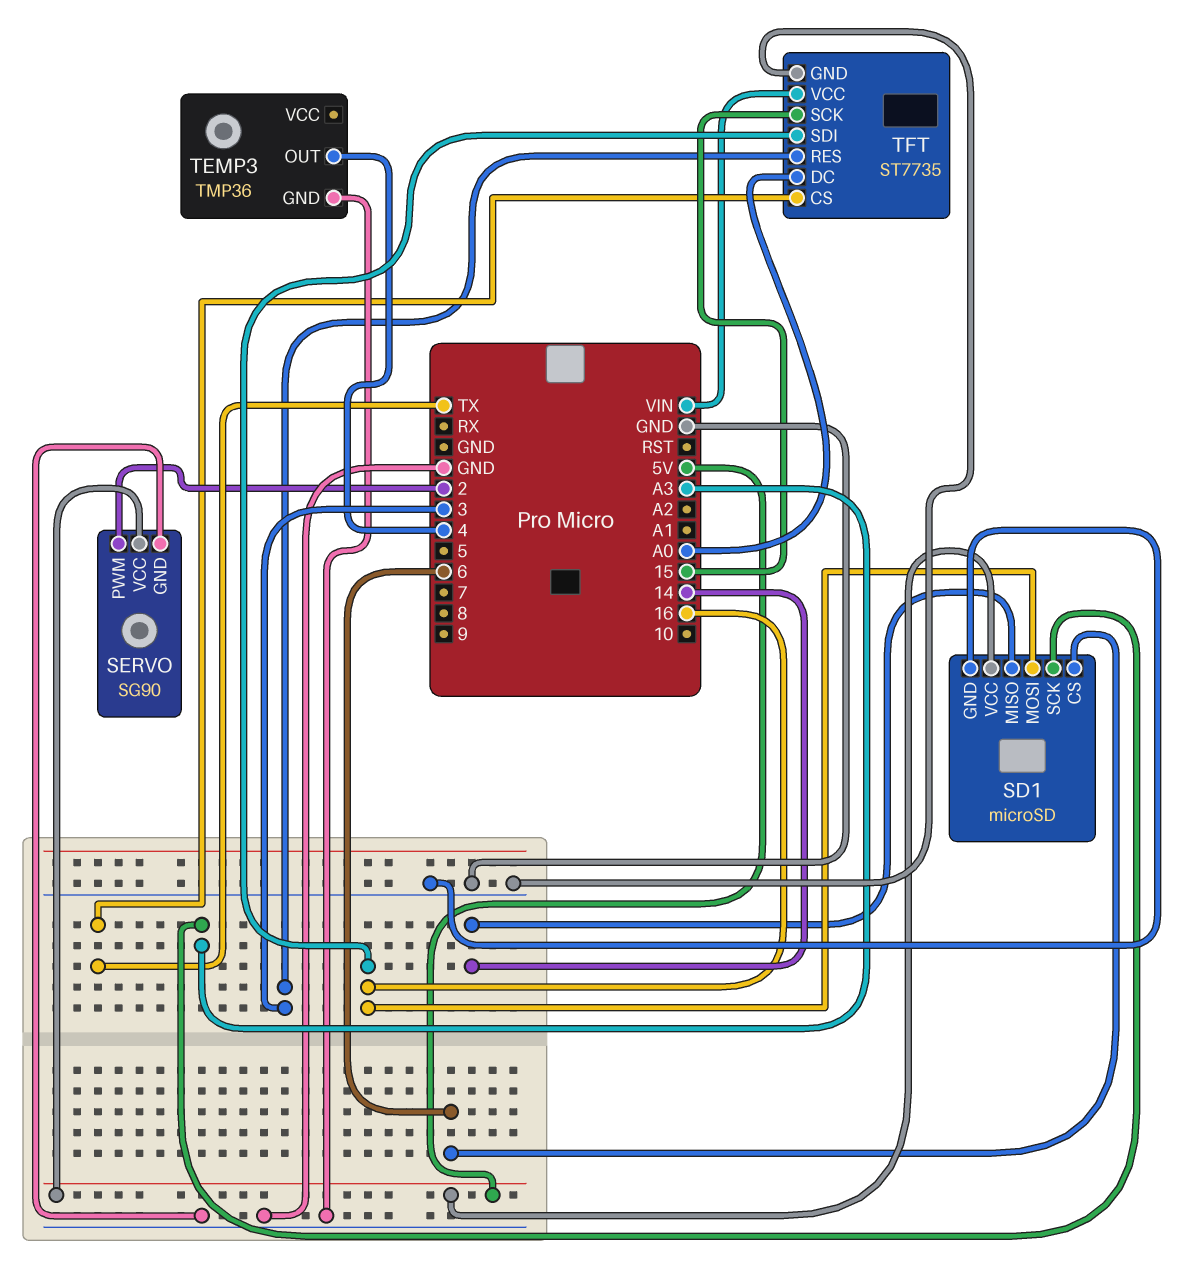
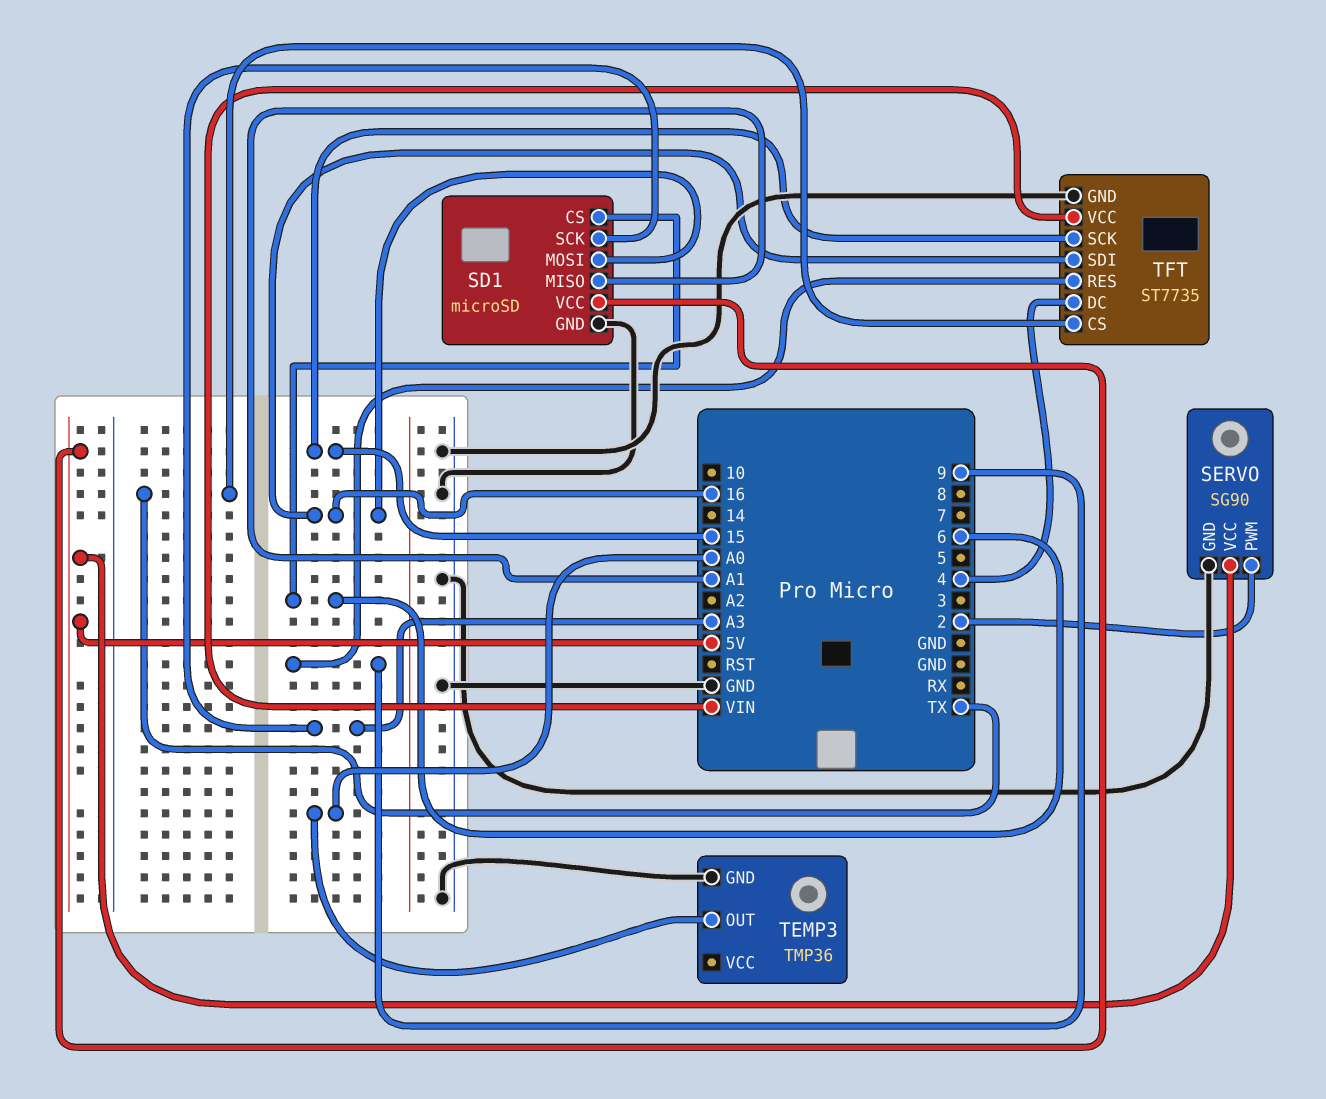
SD1 pin MISO: 14 -> A1
TEMP3 pin OUT: 4 -> A0
TFT pin DC: A0 -> 4
TFT pin RES: 3 -> 9

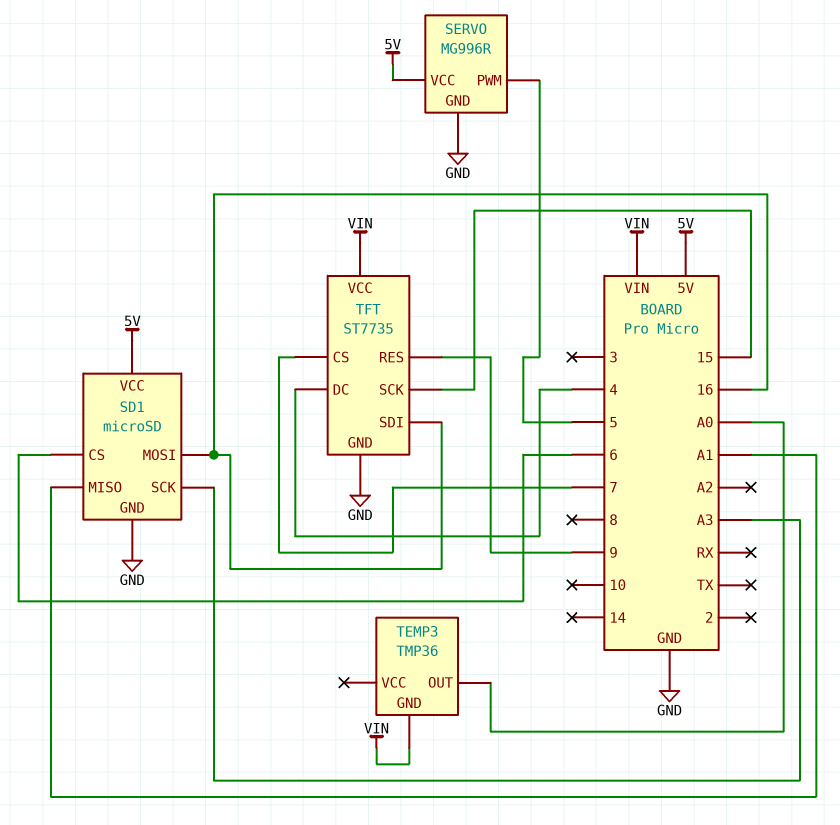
SERVO: SG90 -> MG996R
SERVO pin PWM: 2 -> 5
TEMP3 pin GND: GND -> VIN
TFT pin CS: TX -> 7

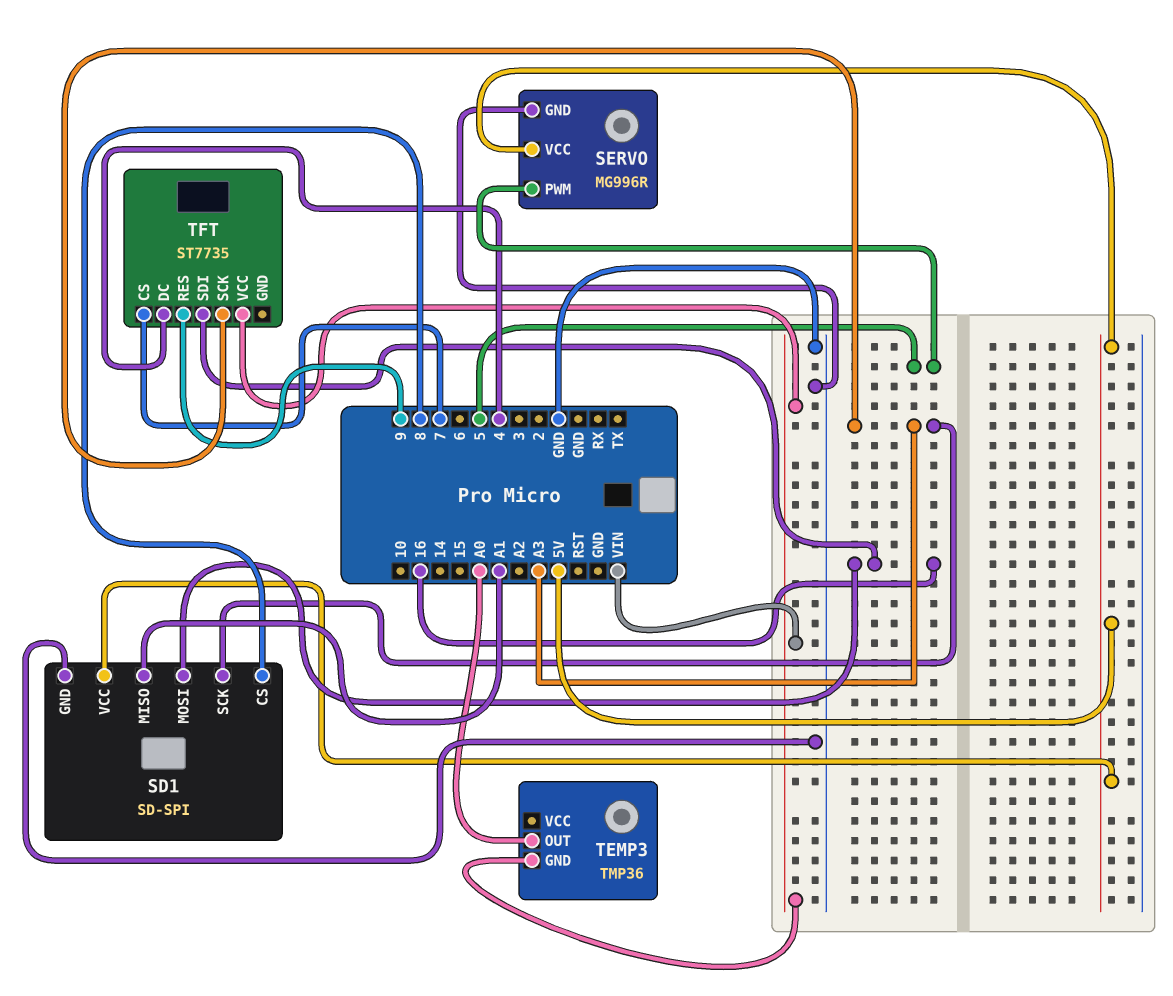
SD1: microSD -> SD-SPI
SD1 pin CS: 6 -> 8
TFT pin GND: GND -> none
TFT pin SCK: 15 -> A3

